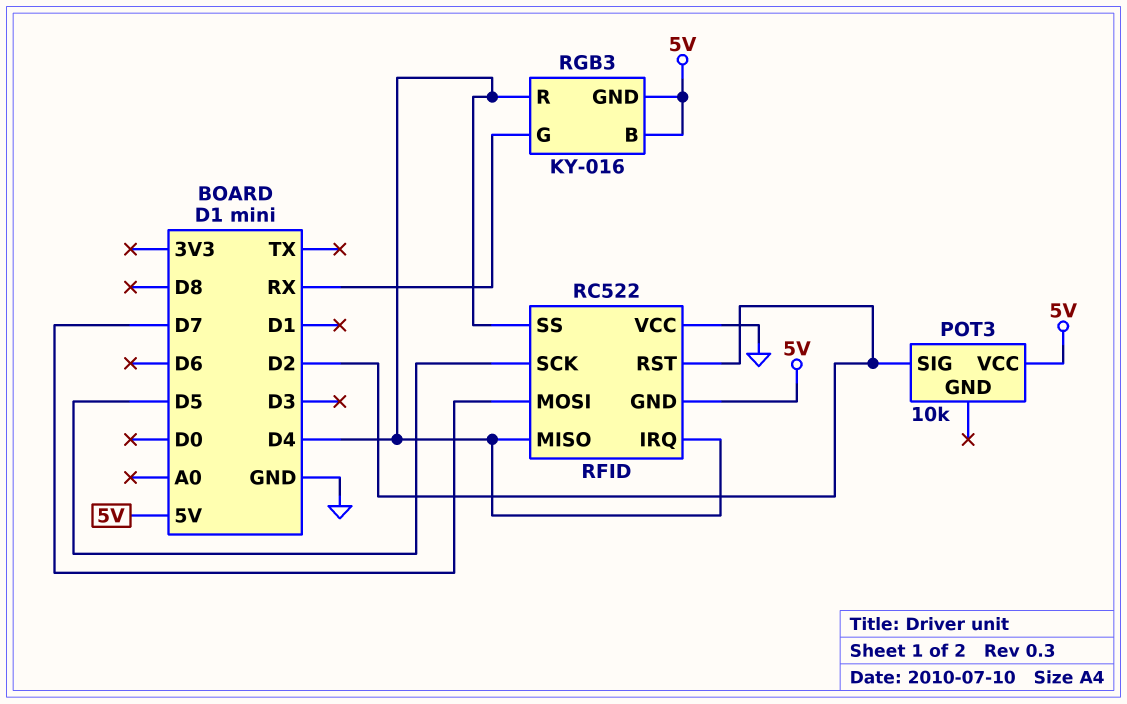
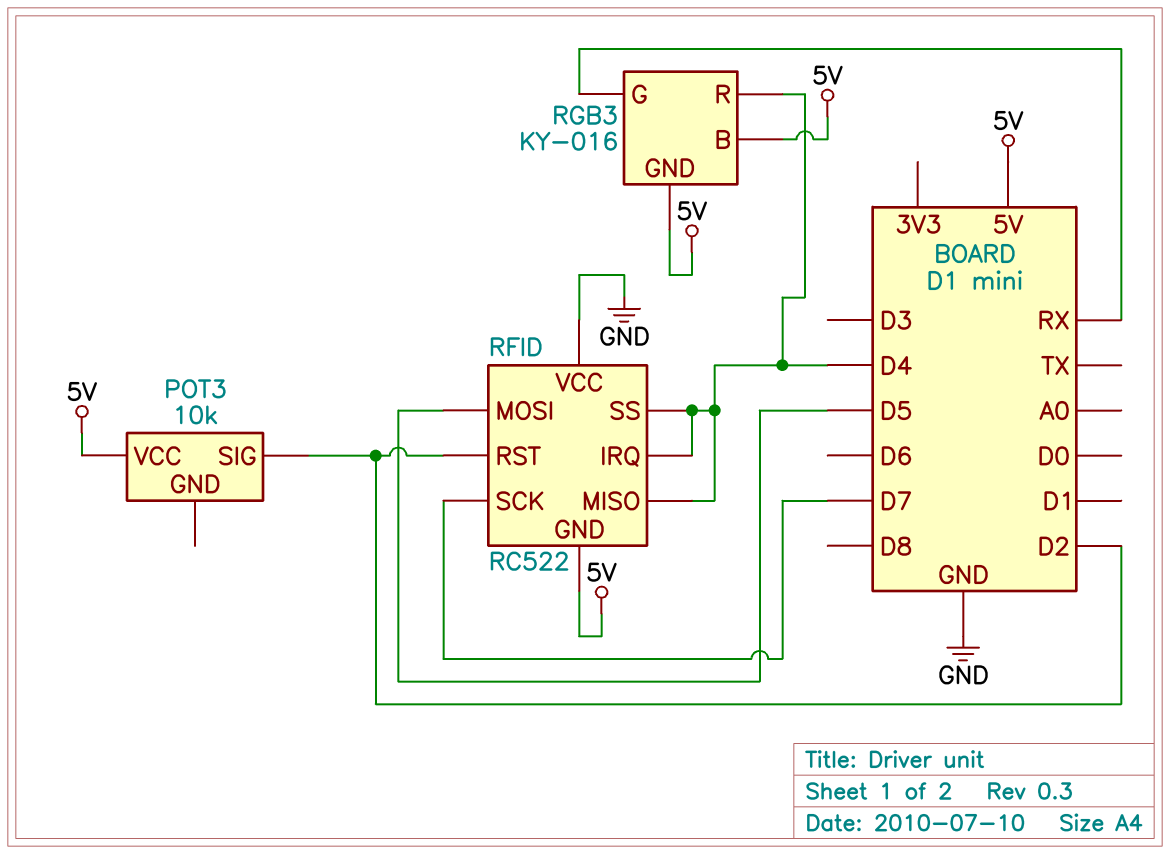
RFID pin MOSI: D7 -> D5
RFID pin SCK: D5 -> D7

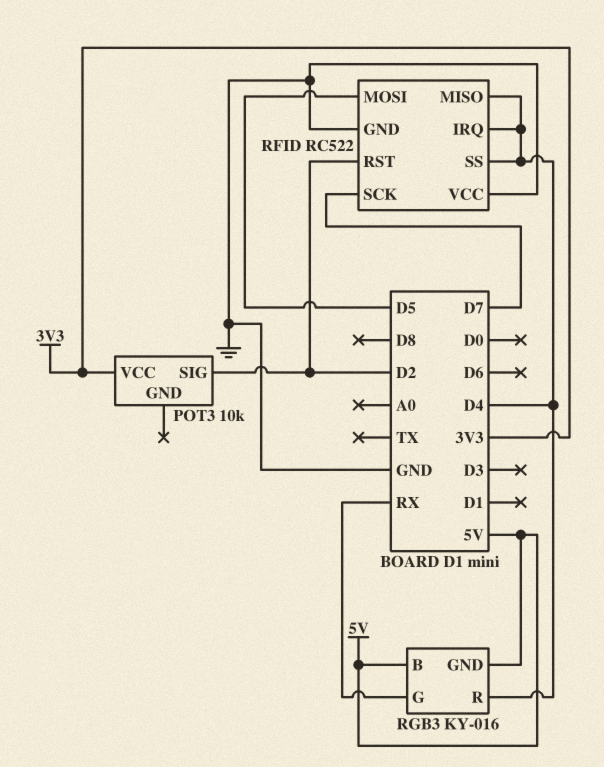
POT3 pin VCC: 5V -> 3V3
RFID pin GND: 5V -> GND

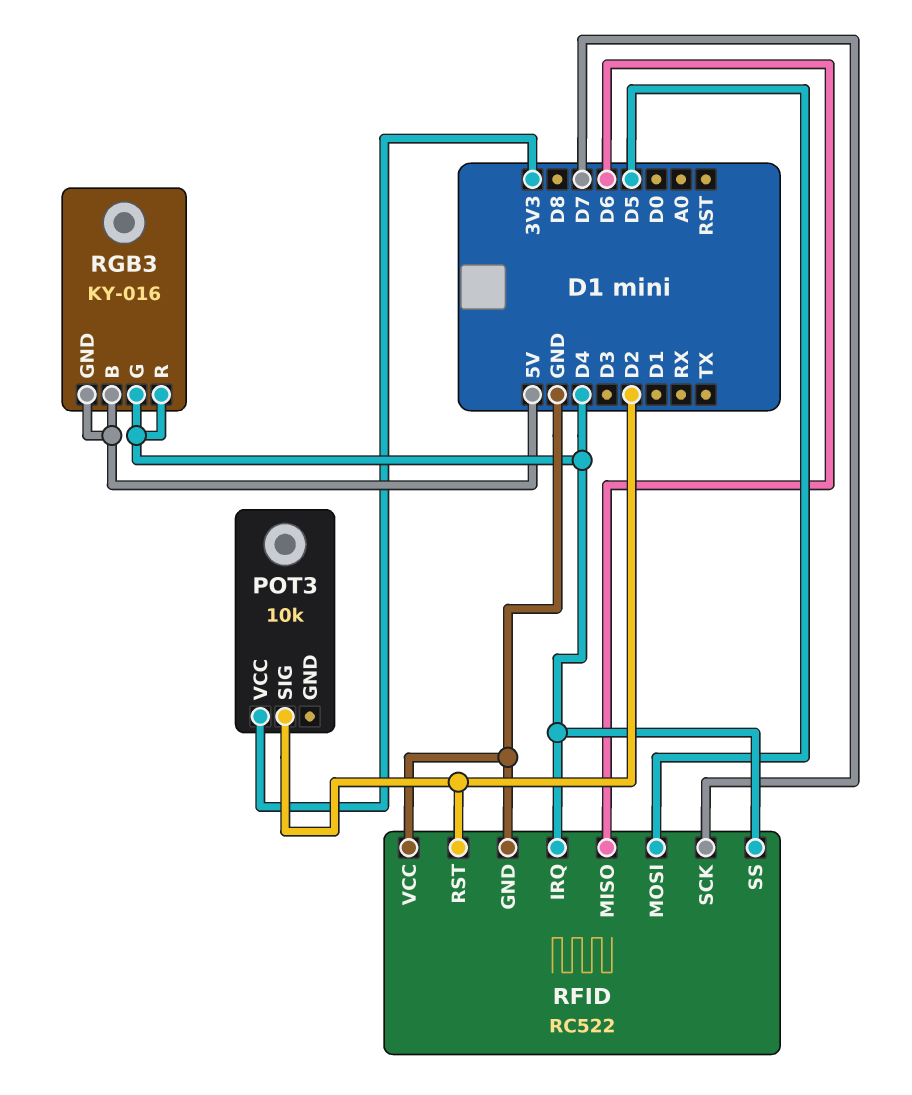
RFID pin MISO: D4 -> D6
RGB3 pin G: RX -> D4

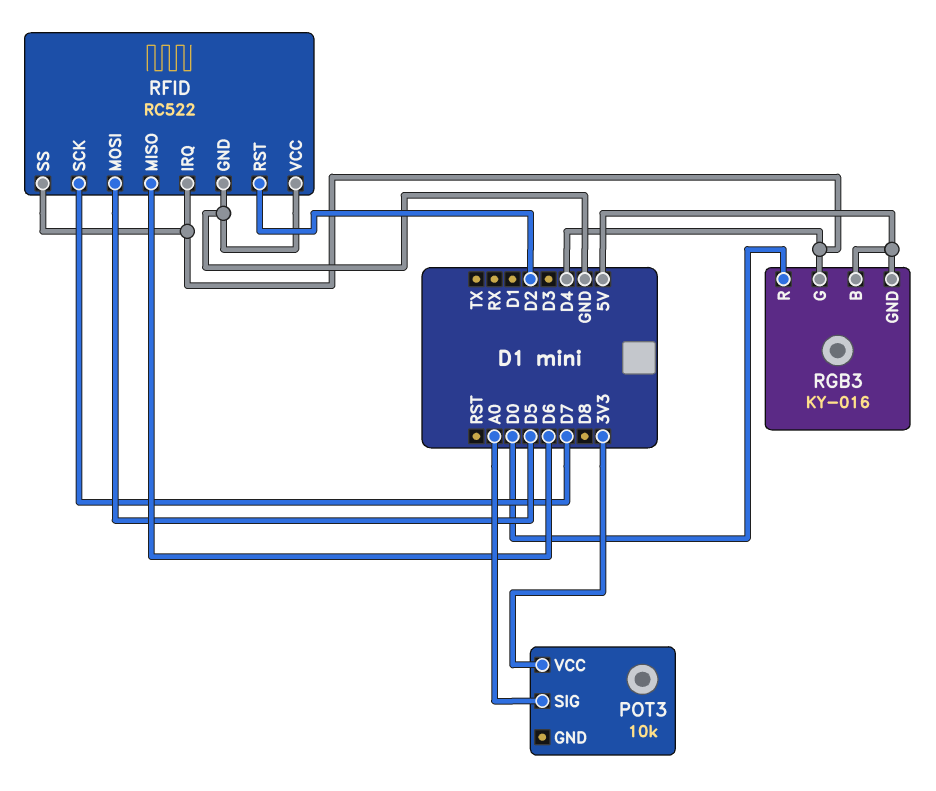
POT3 pin SIG: D2 -> A0
RGB3 pin R: D4 -> D0

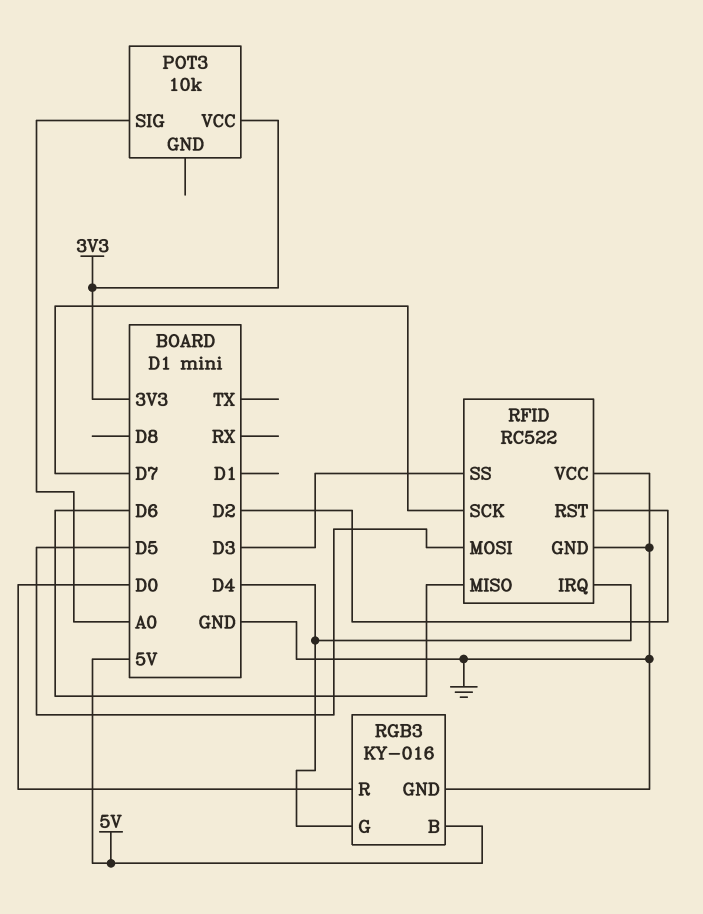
RFID pin SS: D4 -> D3
RGB3 pin GND: 5V -> GND

